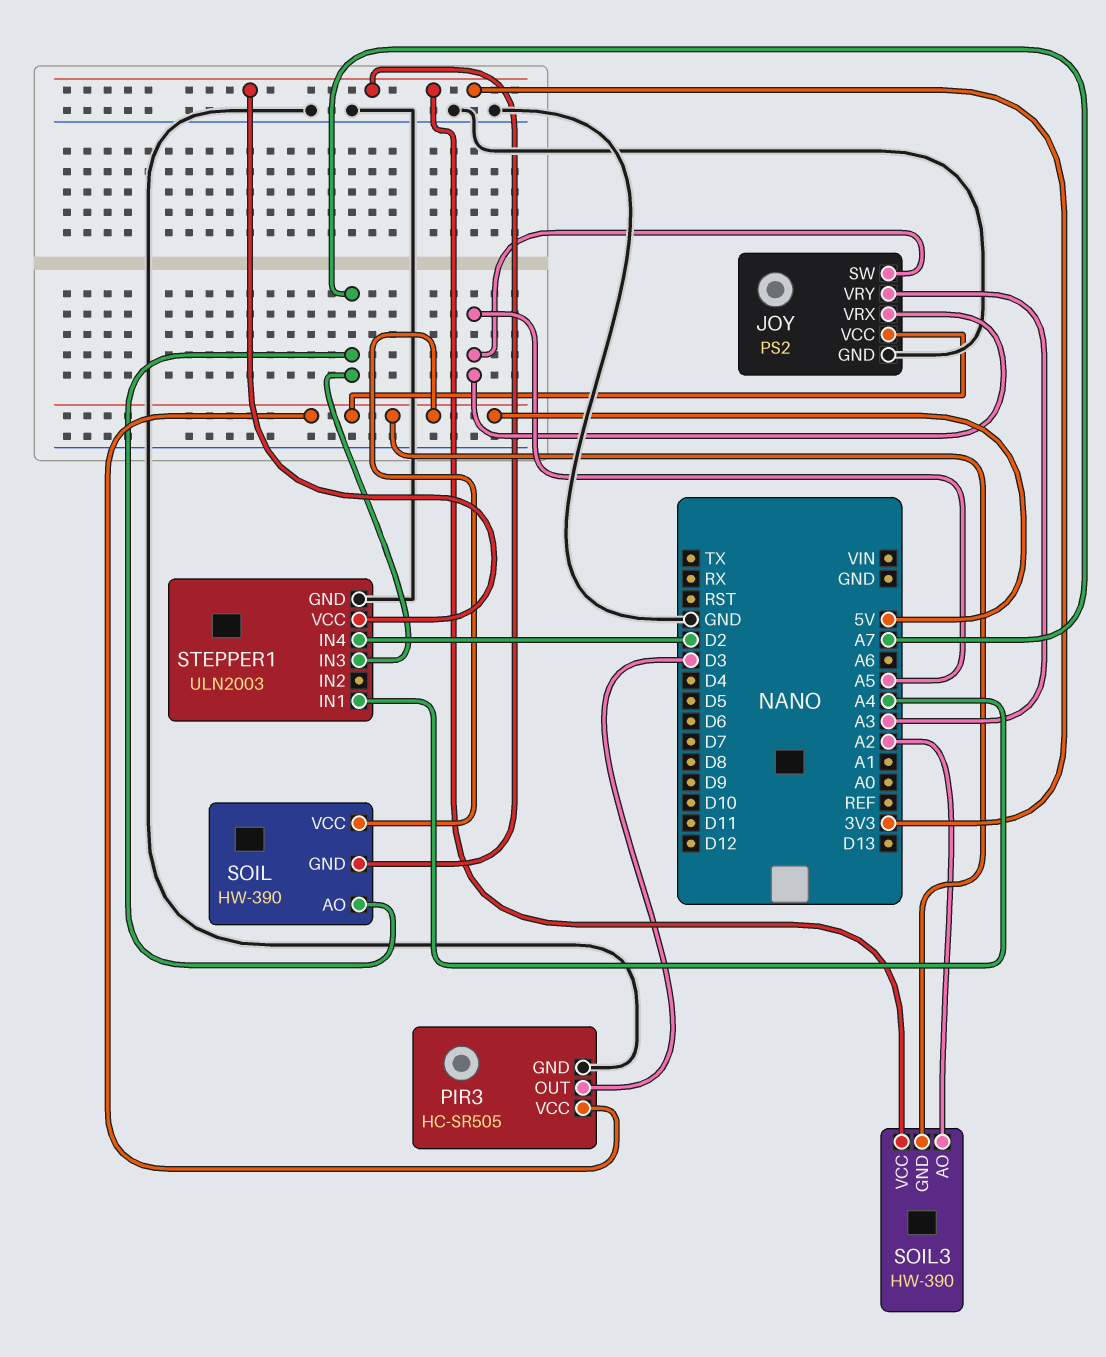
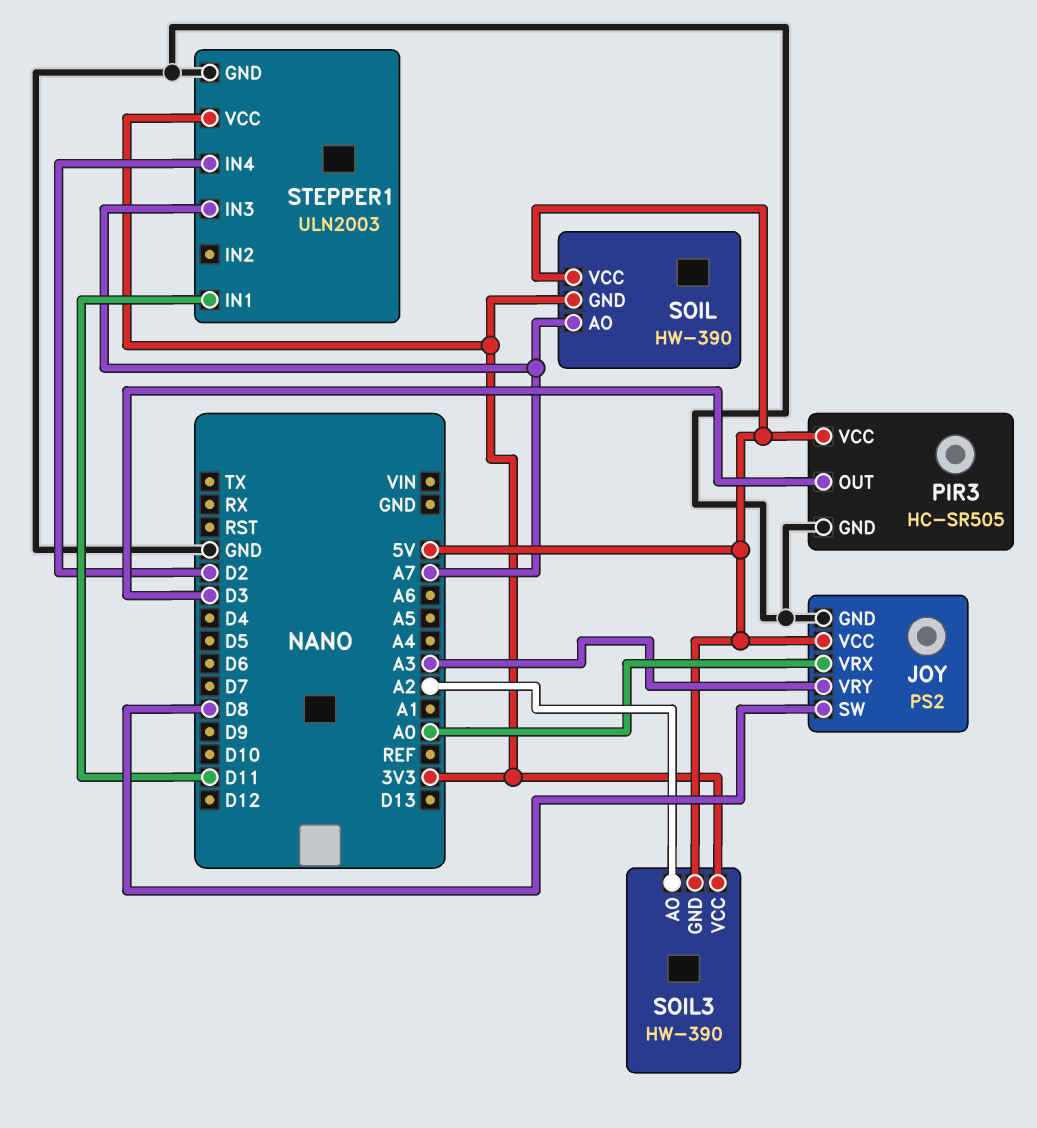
JOY pin SW: A5 -> D8
JOY pin VRX: A5 -> A0
STEPPER1 pin IN1: A4 -> D11

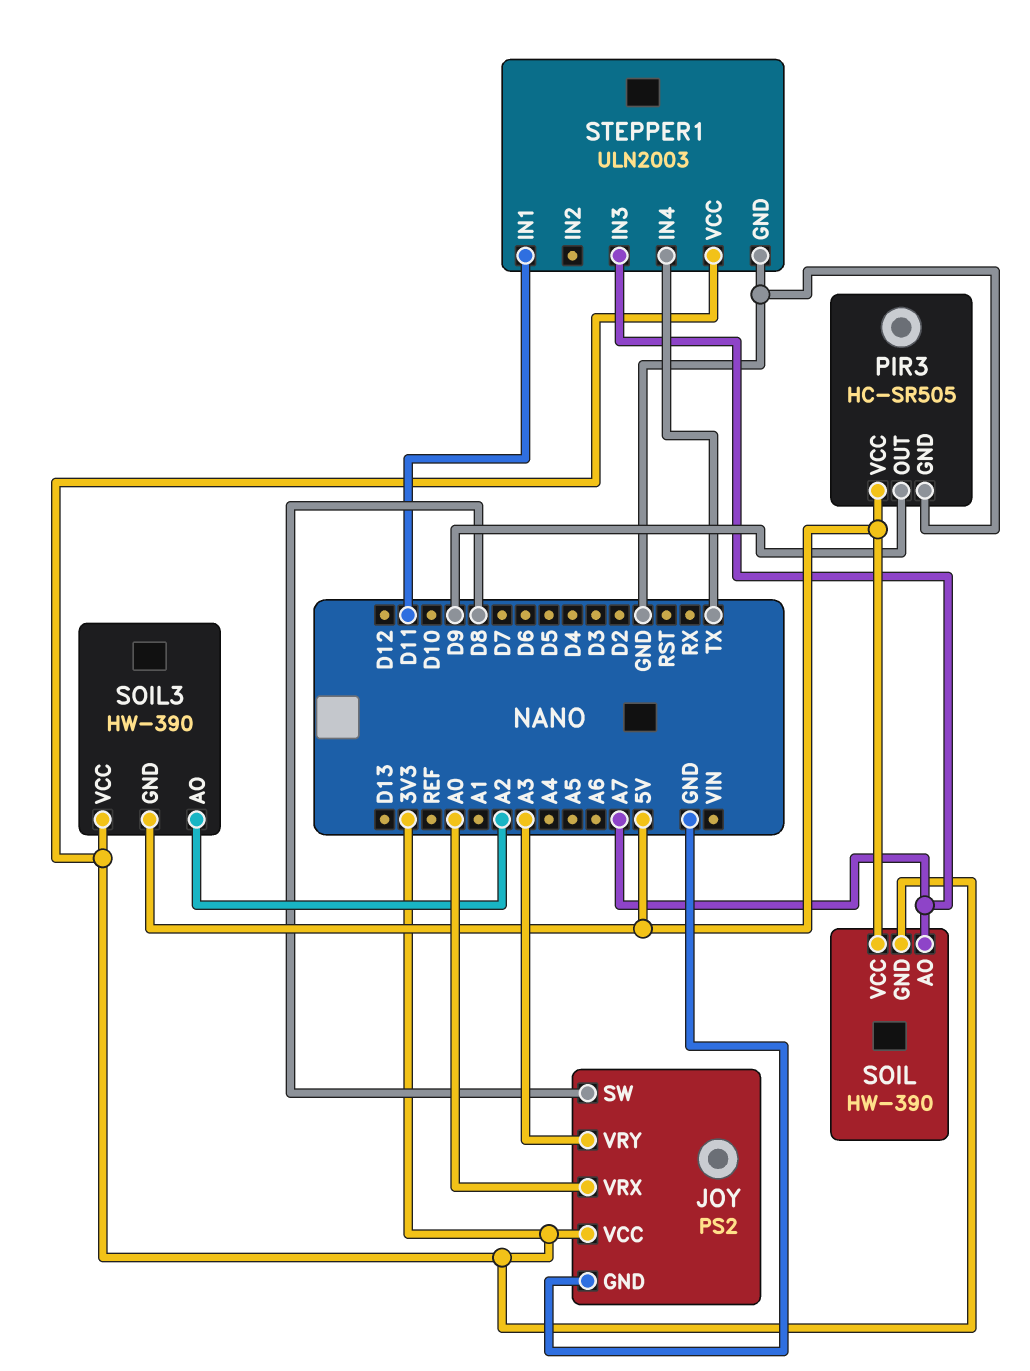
JOY pin VCC: 5V -> 3V3
PIR3 pin OUT: D3 -> D9
STEPPER1 pin IN4: D2 -> TX

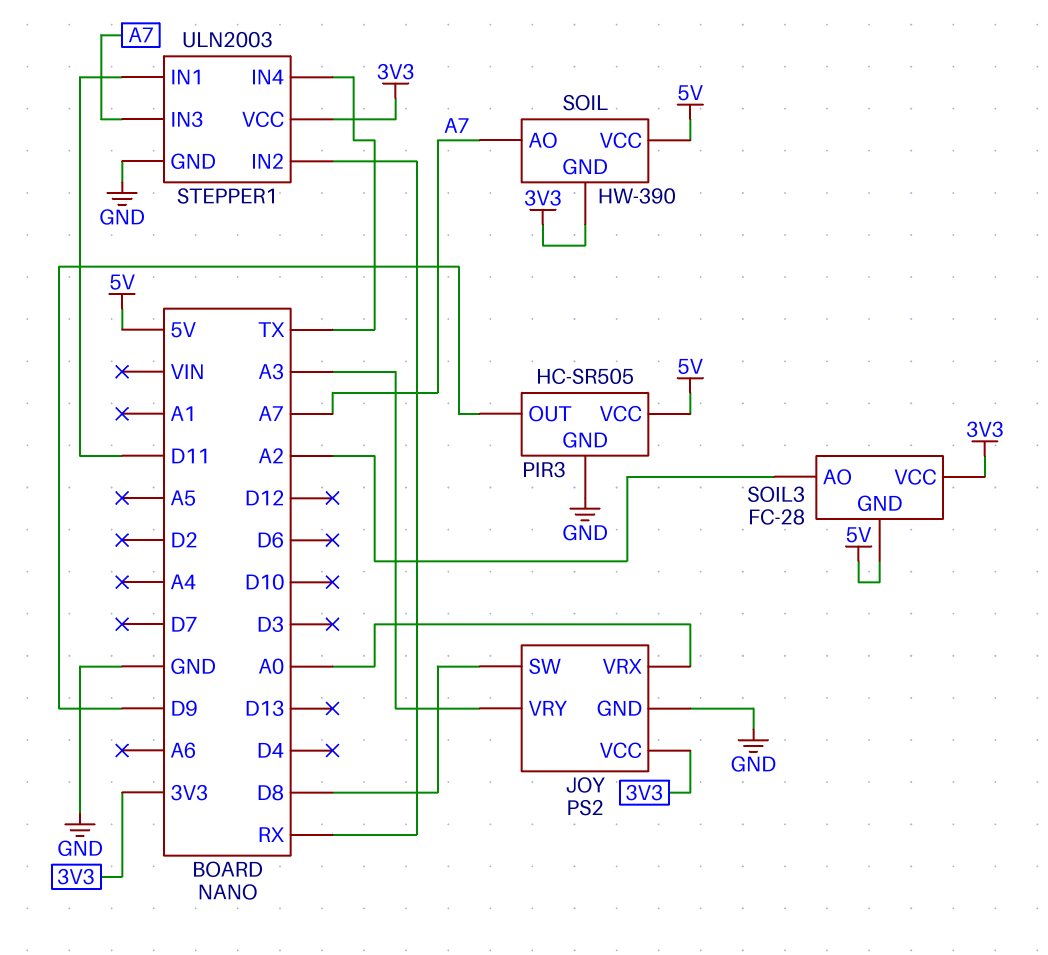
SOIL3: HW-390 -> FC-28
STEPPER1 pin IN2: none -> RX

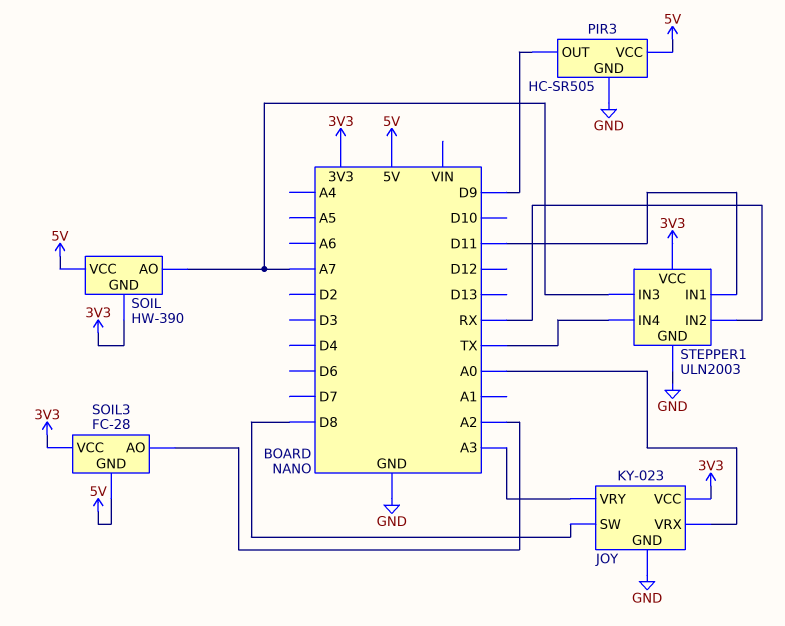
JOY: PS2 -> KY-023

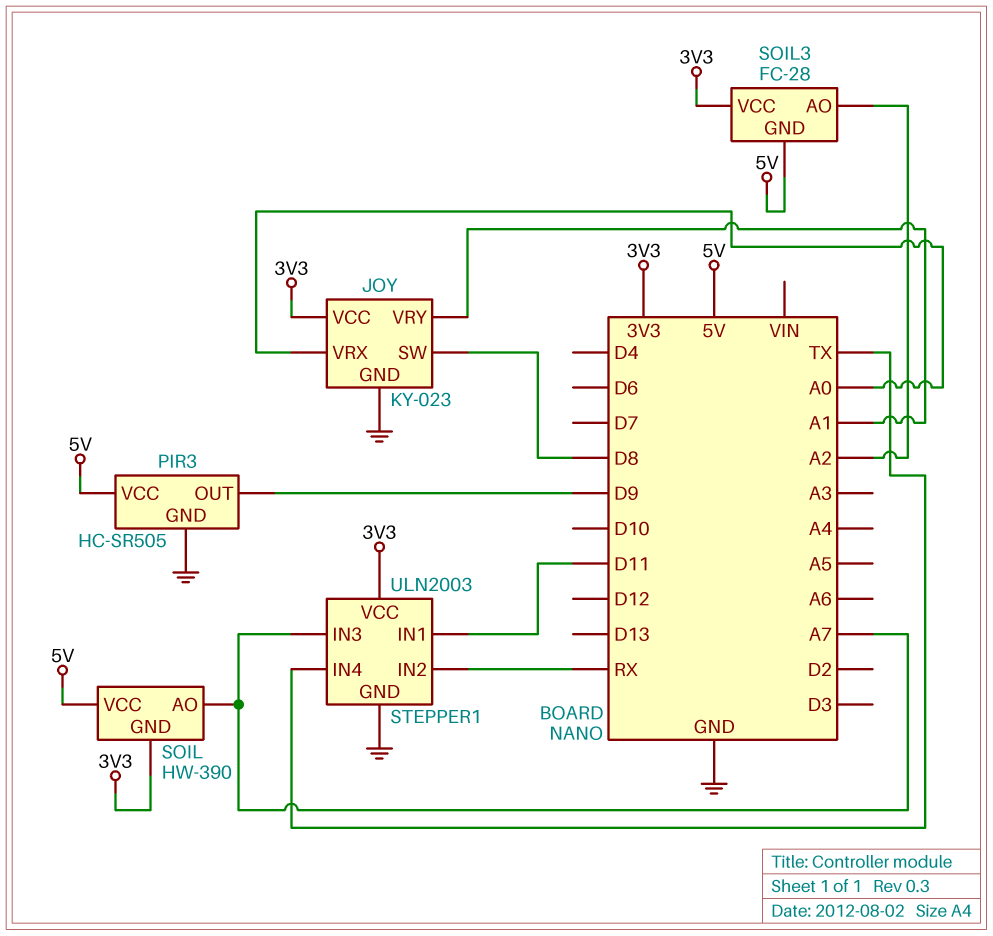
JOY pin VRY: A3 -> A1

